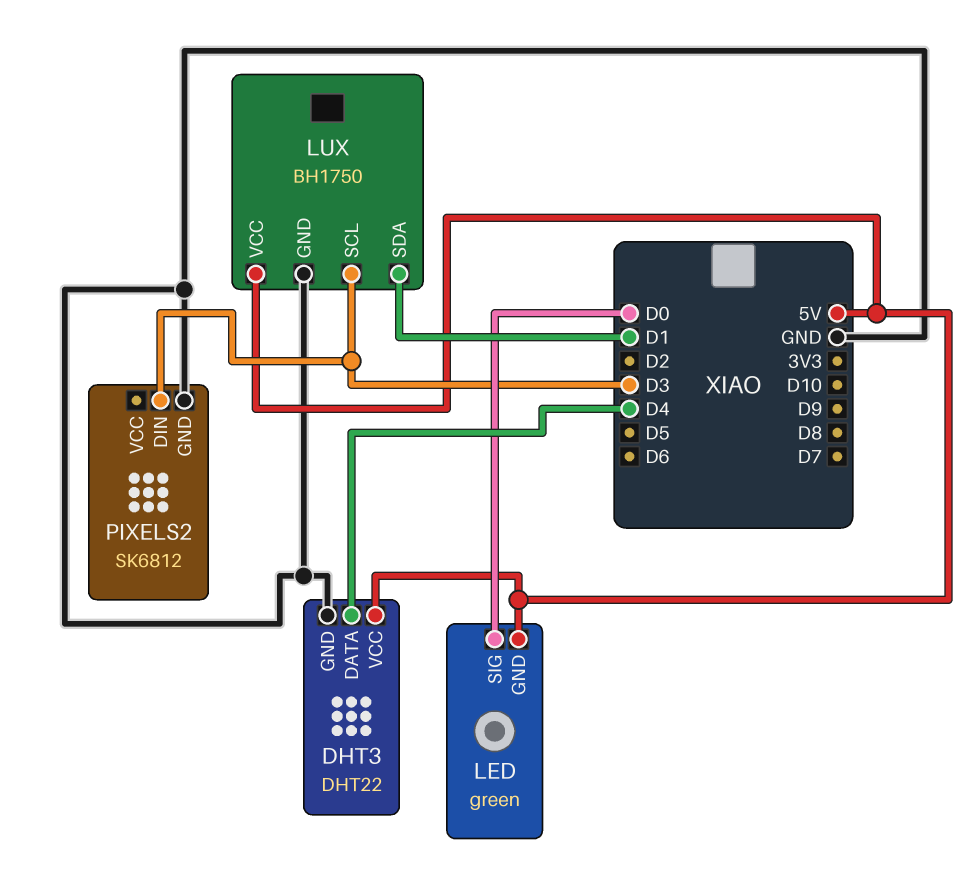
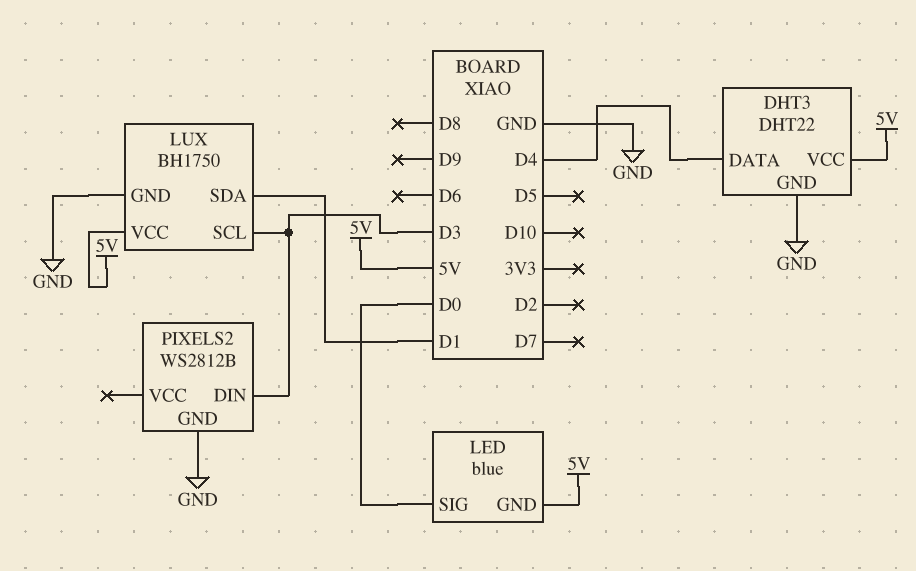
LED: green -> blue
PIXELS2: SK6812 -> WS2812B

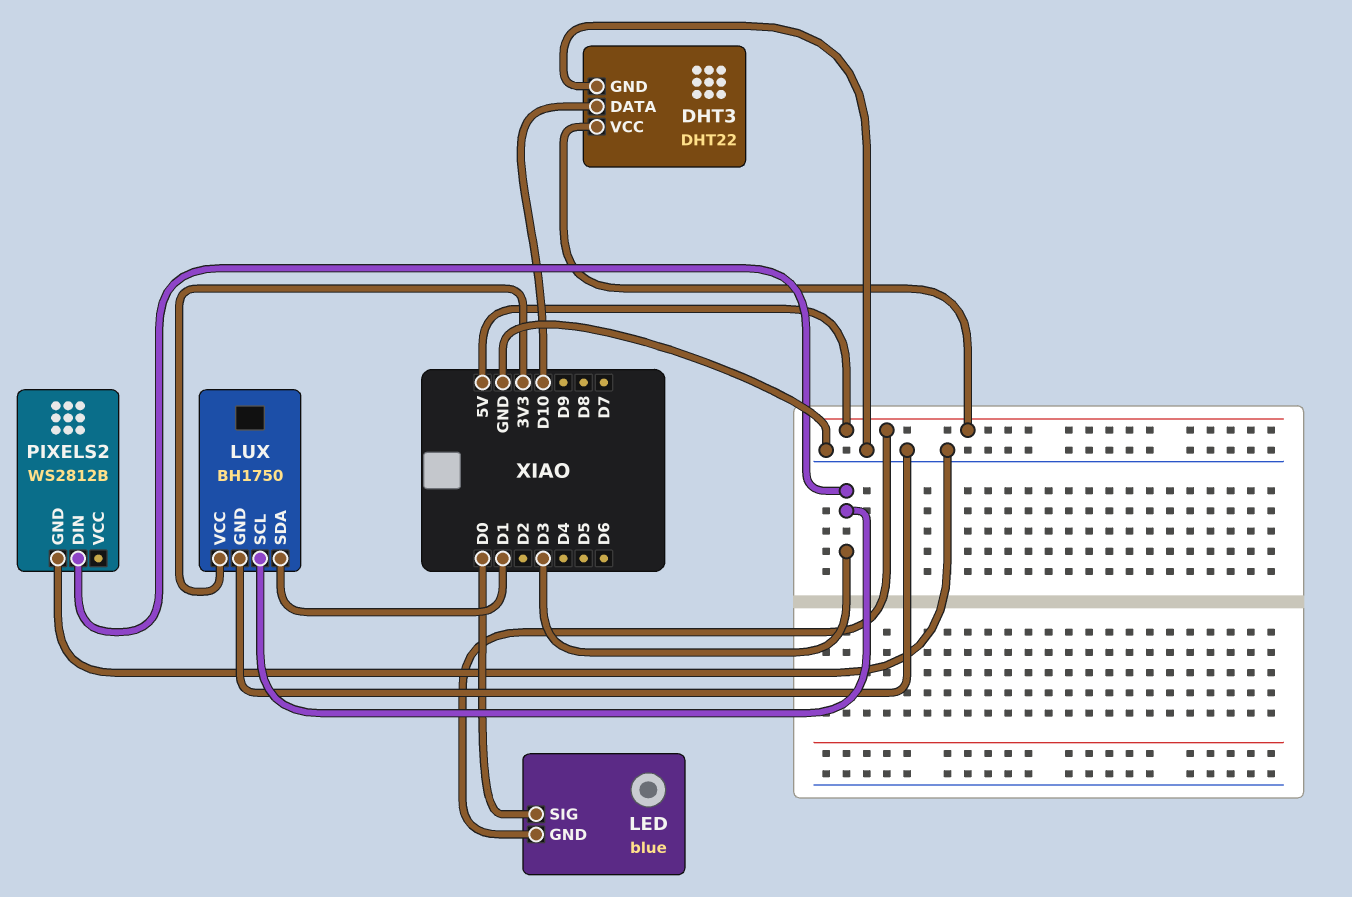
DHT3 pin DATA: D4 -> D10
LUX pin VCC: 5V -> 3V3

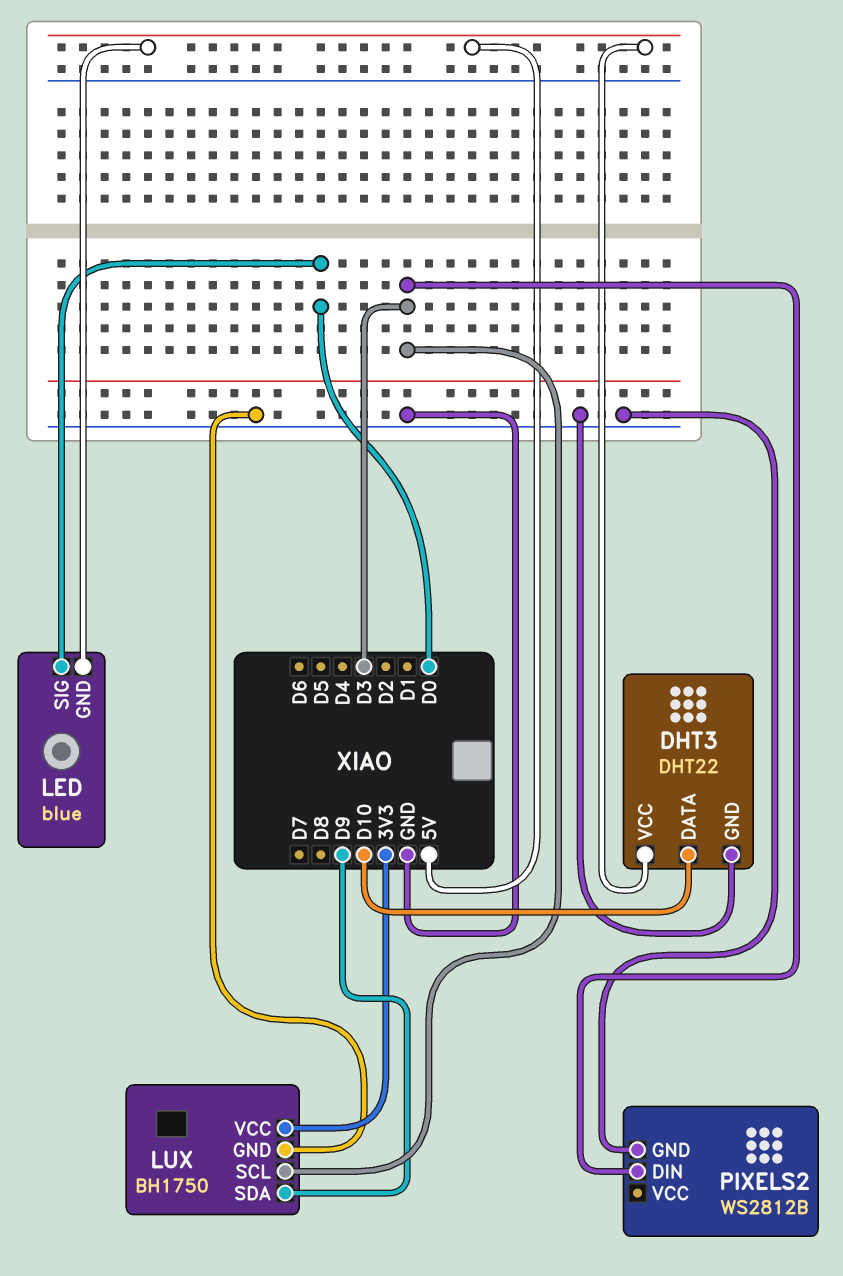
LUX pin SDA: D1 -> D9

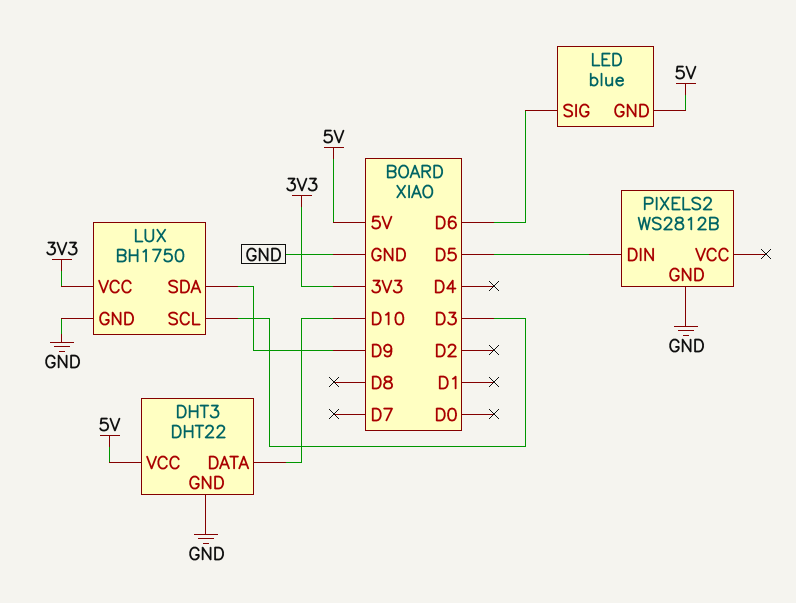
LED pin SIG: D0 -> D6
PIXELS2 pin DIN: D3 -> D5

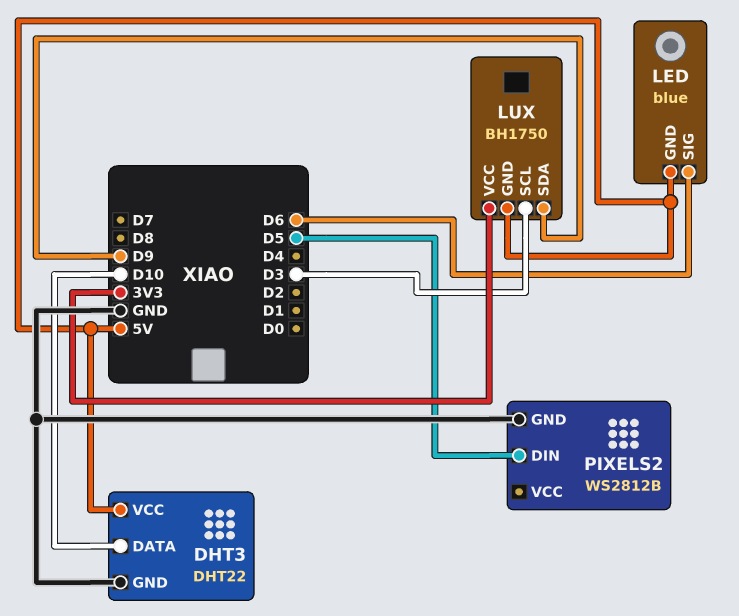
LUX pin GND: GND -> 5V

